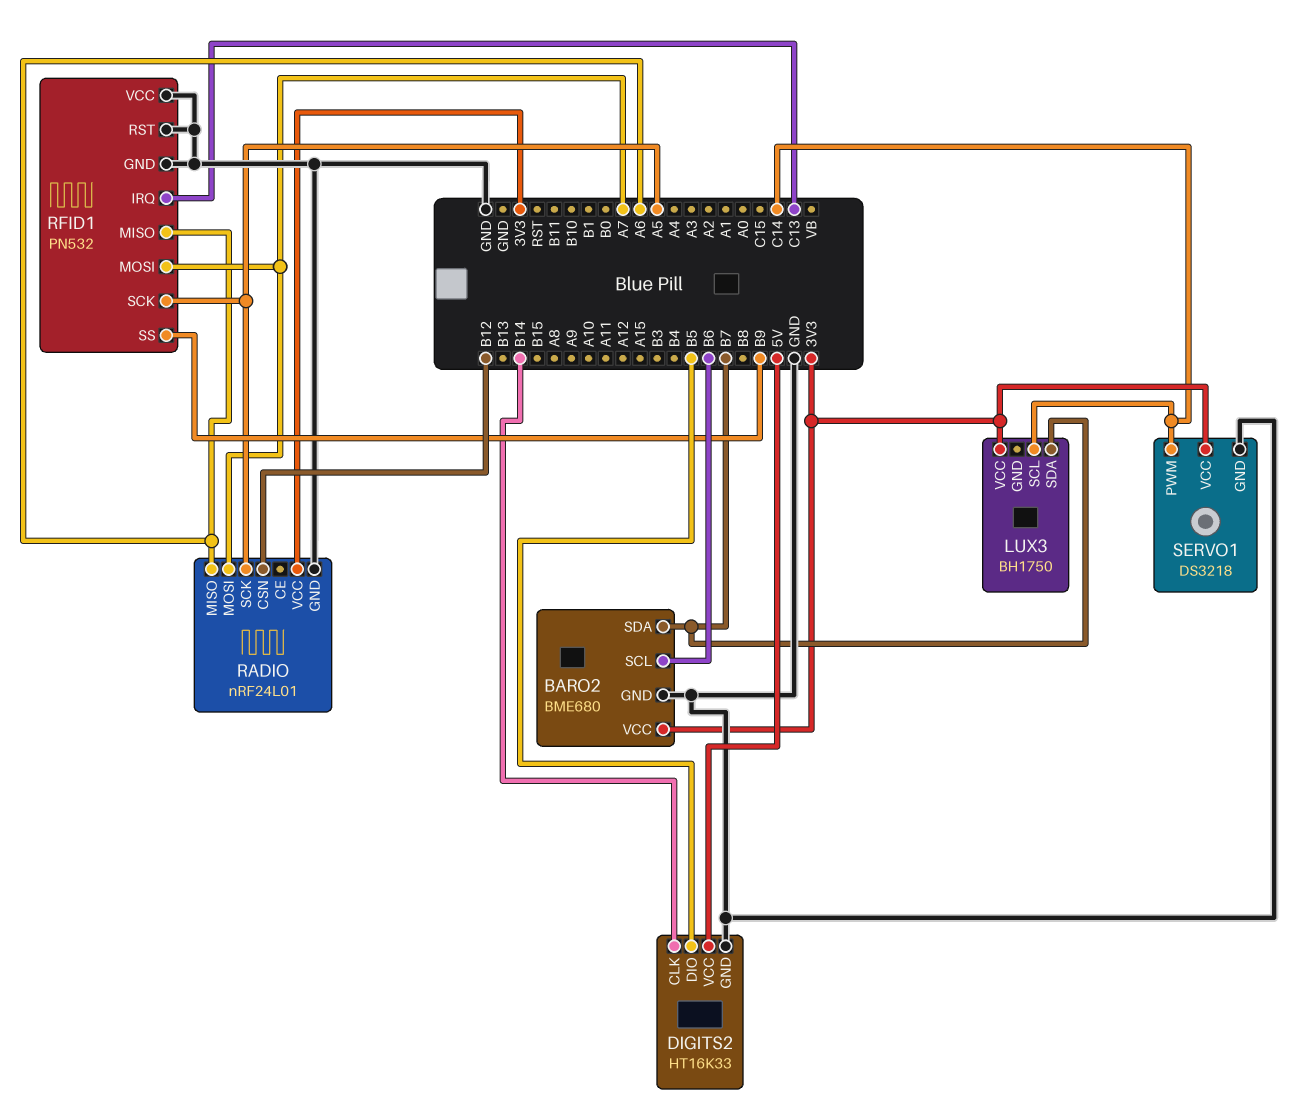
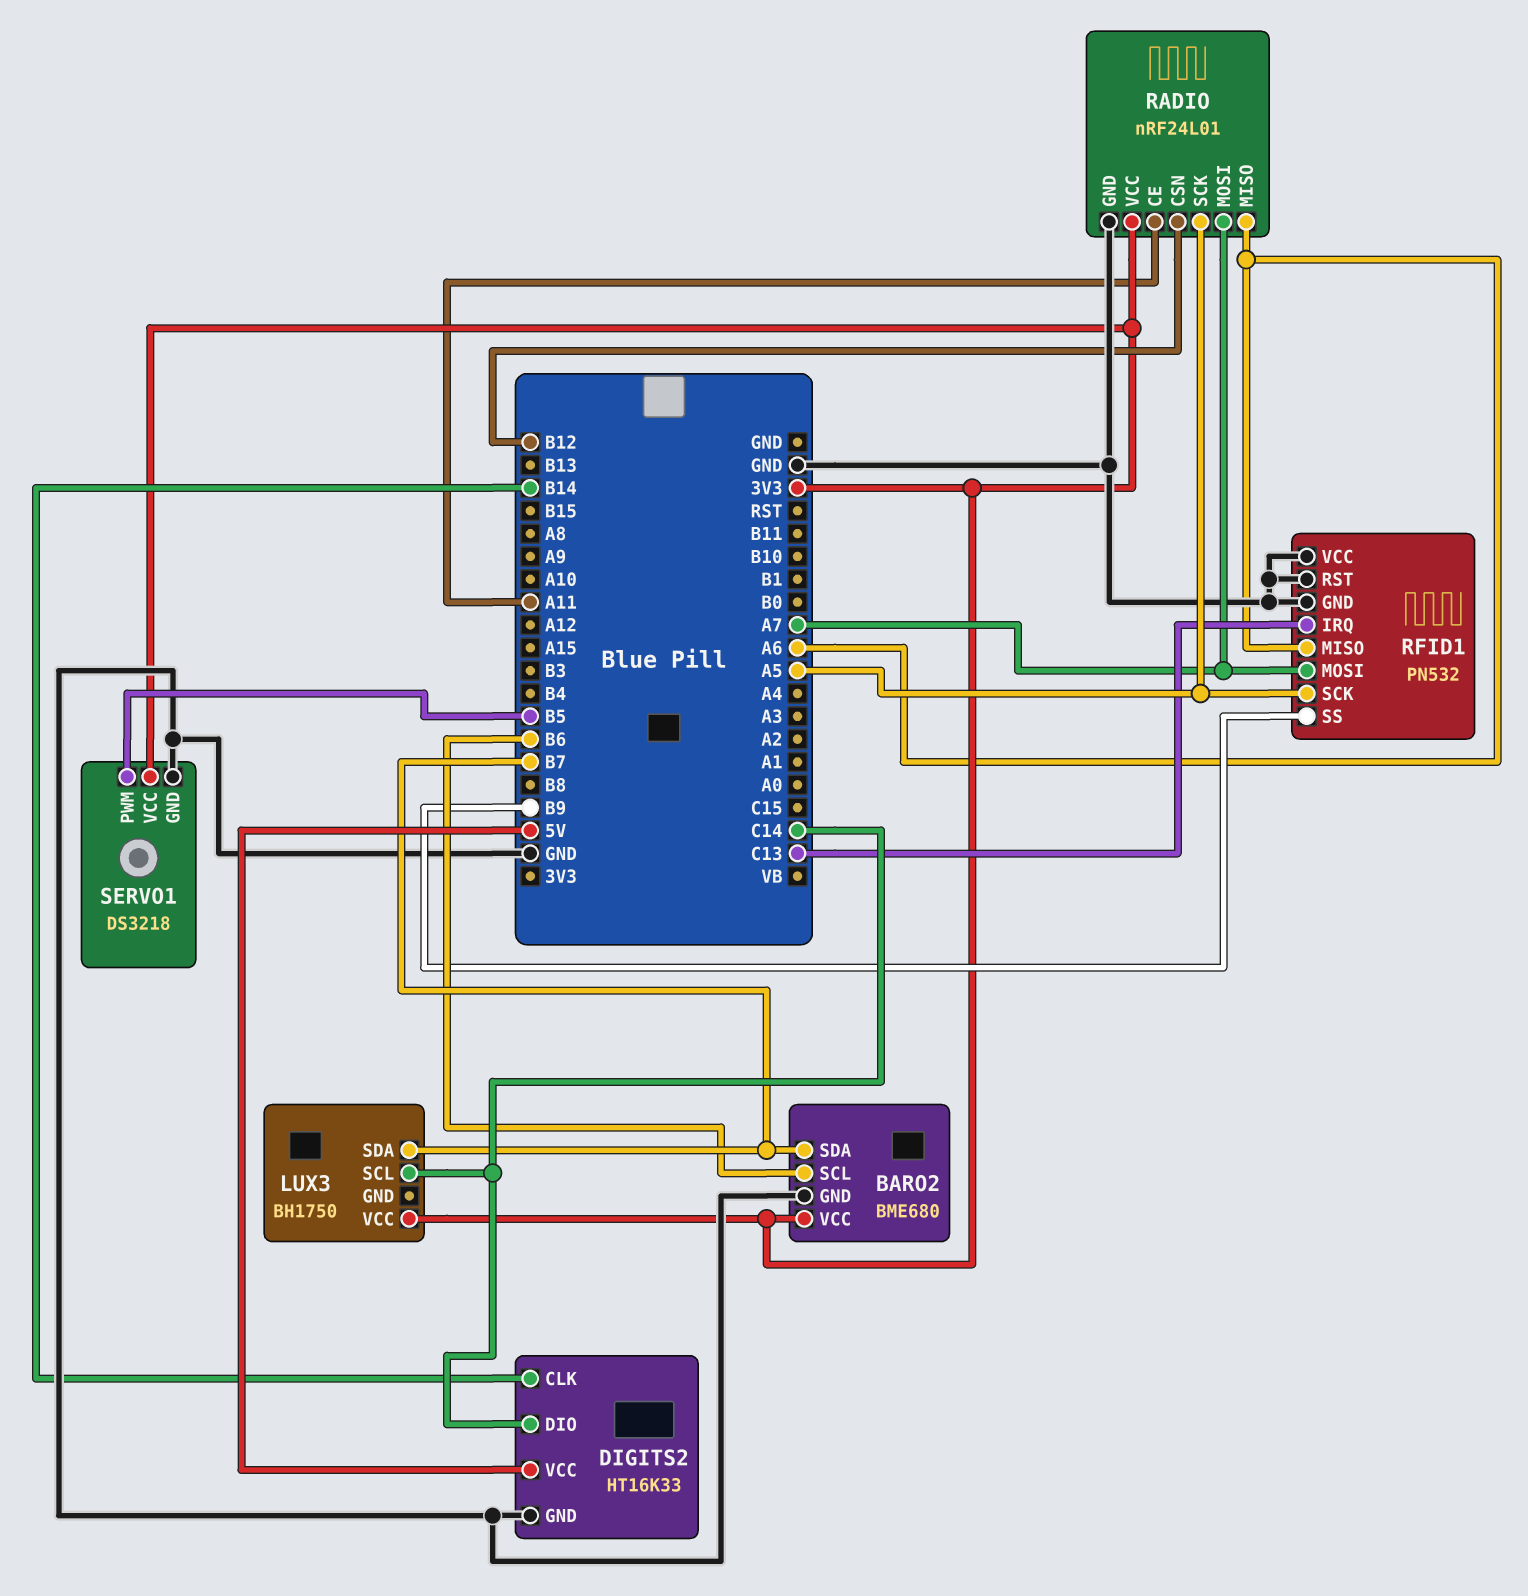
DIGITS2 pin DIO: B5 -> C14
RADIO pin CE: none -> A11
SERVO1 pin PWM: C14 -> B5

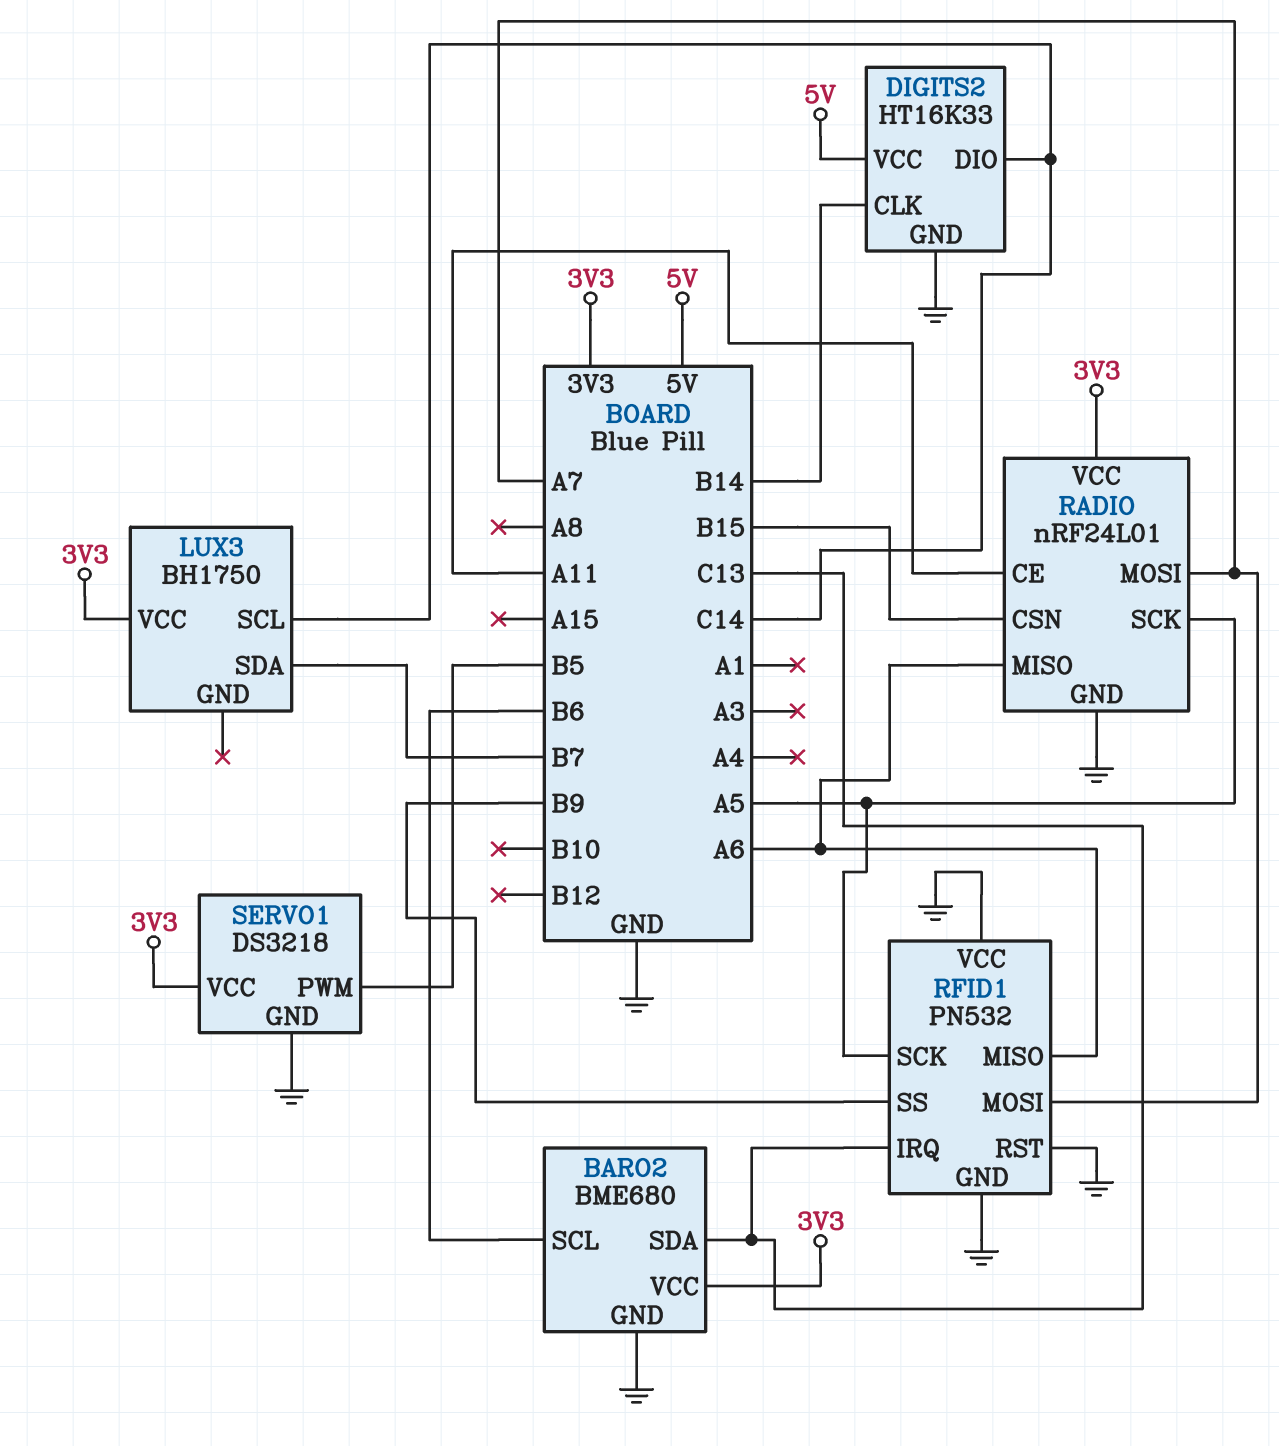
BARO2 pin SDA: B7 -> C13
RADIO pin CSN: B12 -> B15

